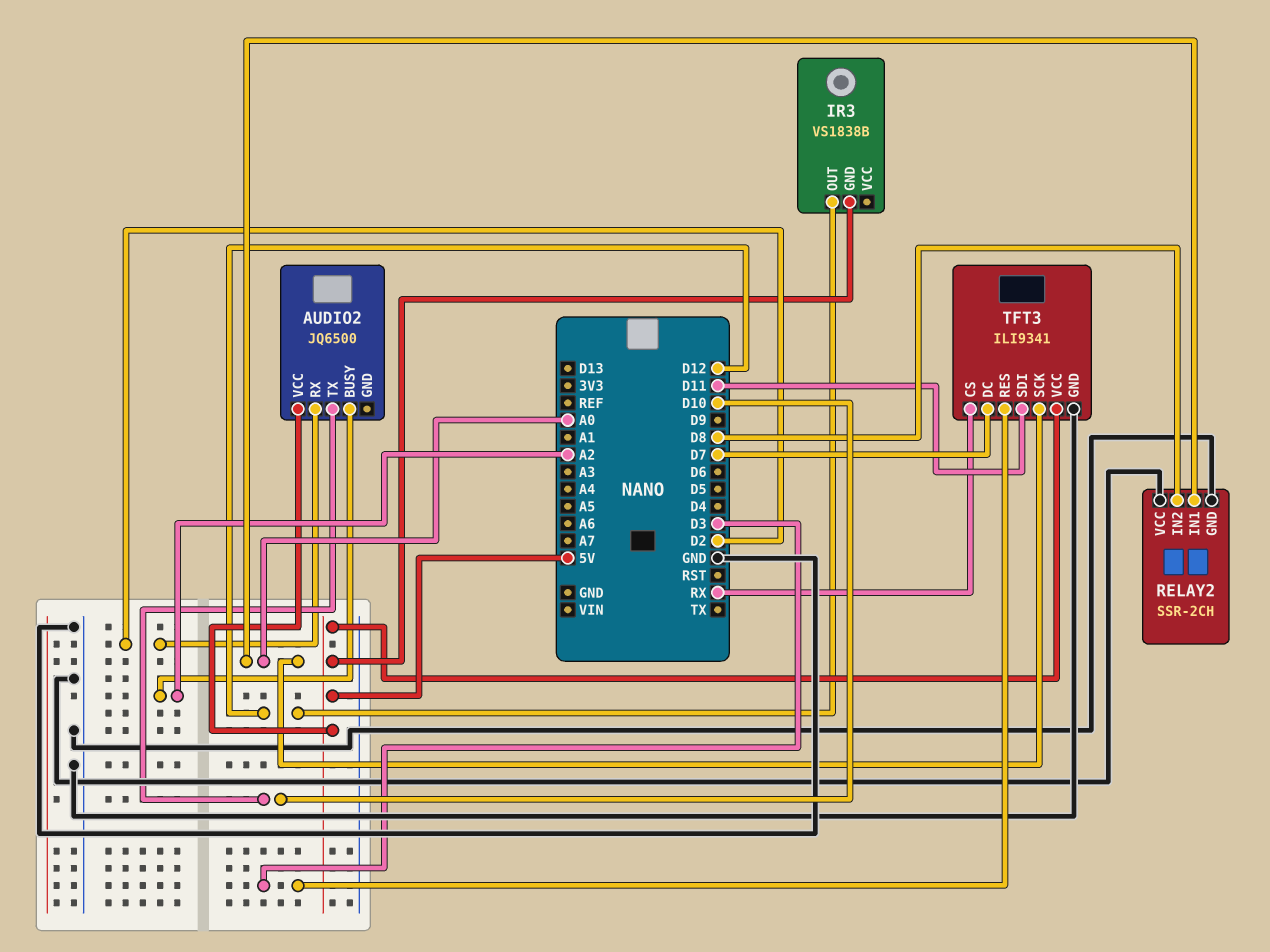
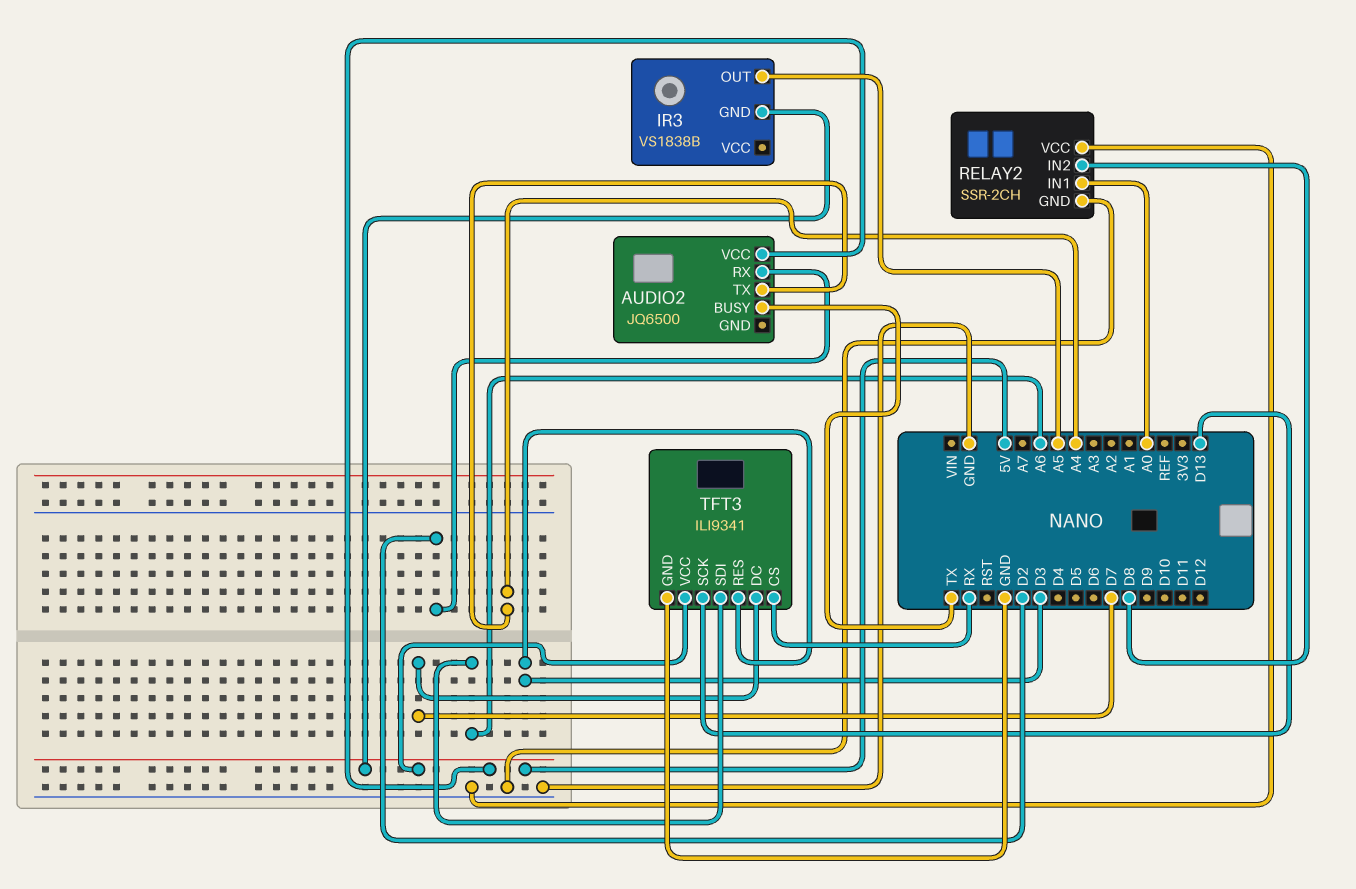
AUDIO2 pin BUSY: A2 -> TX
AUDIO2 pin TX: D10 -> A4
IR3 pin OUT: D12 -> A5
TFT3 pin SCK: A0 -> D13
TFT3 pin SDI: D11 -> A6

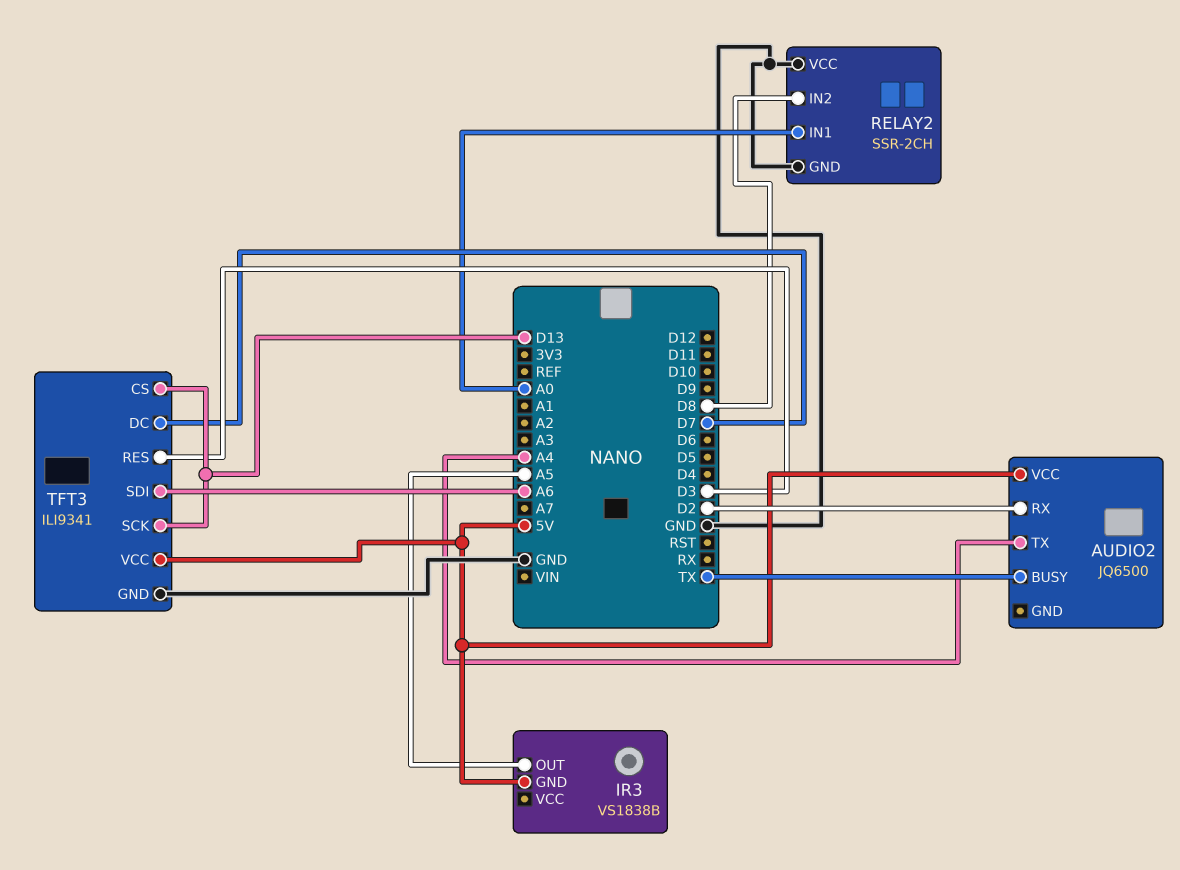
TFT3 pin CS: RX -> D13

